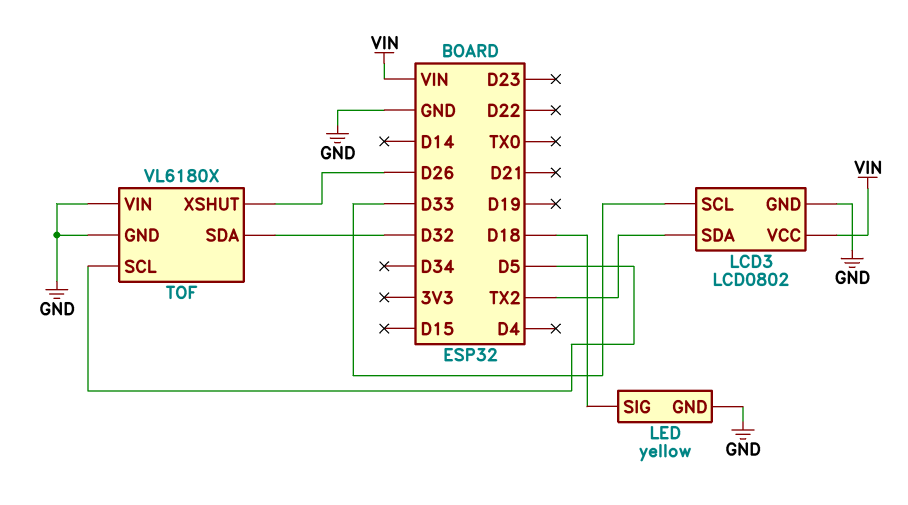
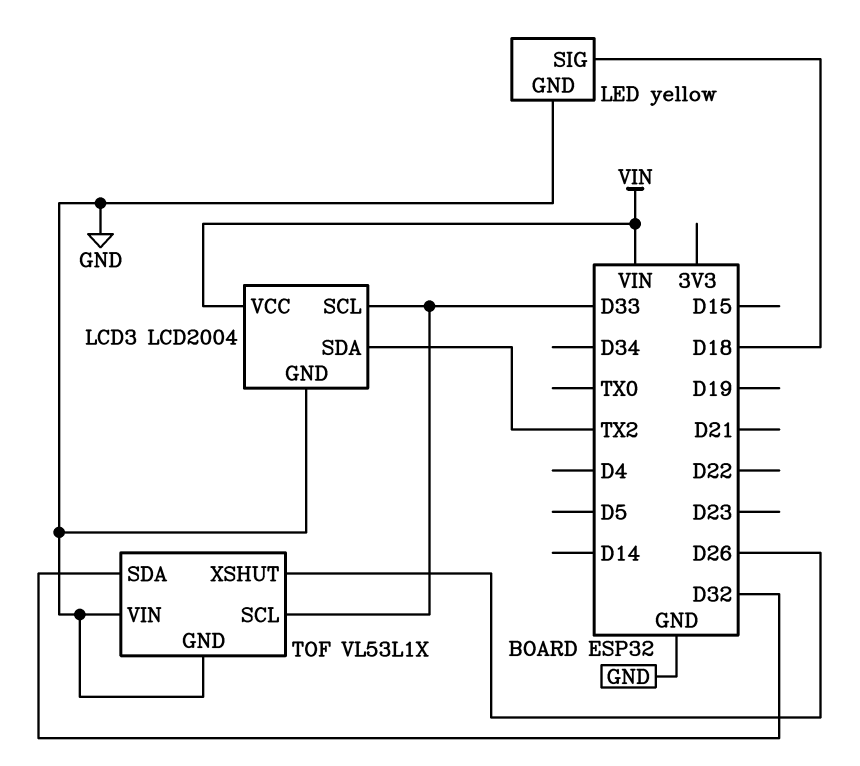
LCD3: LCD0802 -> LCD2004
TOF: VL6180X -> VL53L1X
TOF pin SCL: D5 -> D33

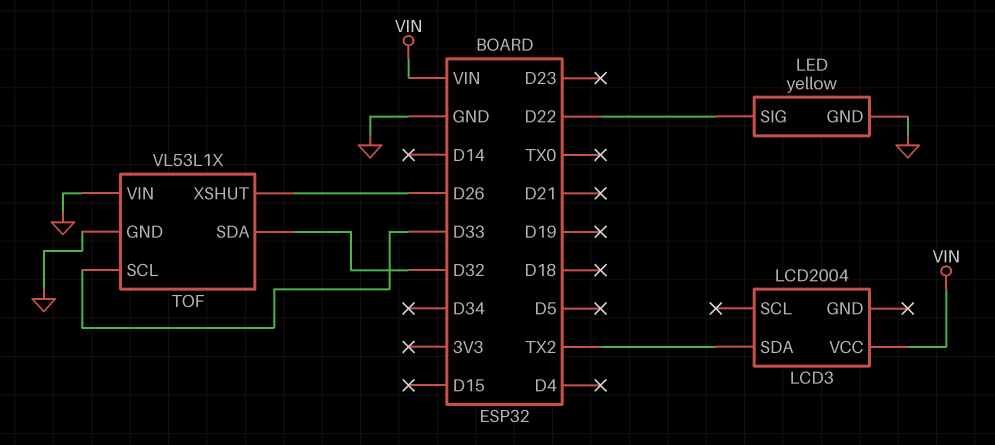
LCD3 pin GND: GND -> none
LCD3 pin SCL: D33 -> none
LED pin SIG: D18 -> D22

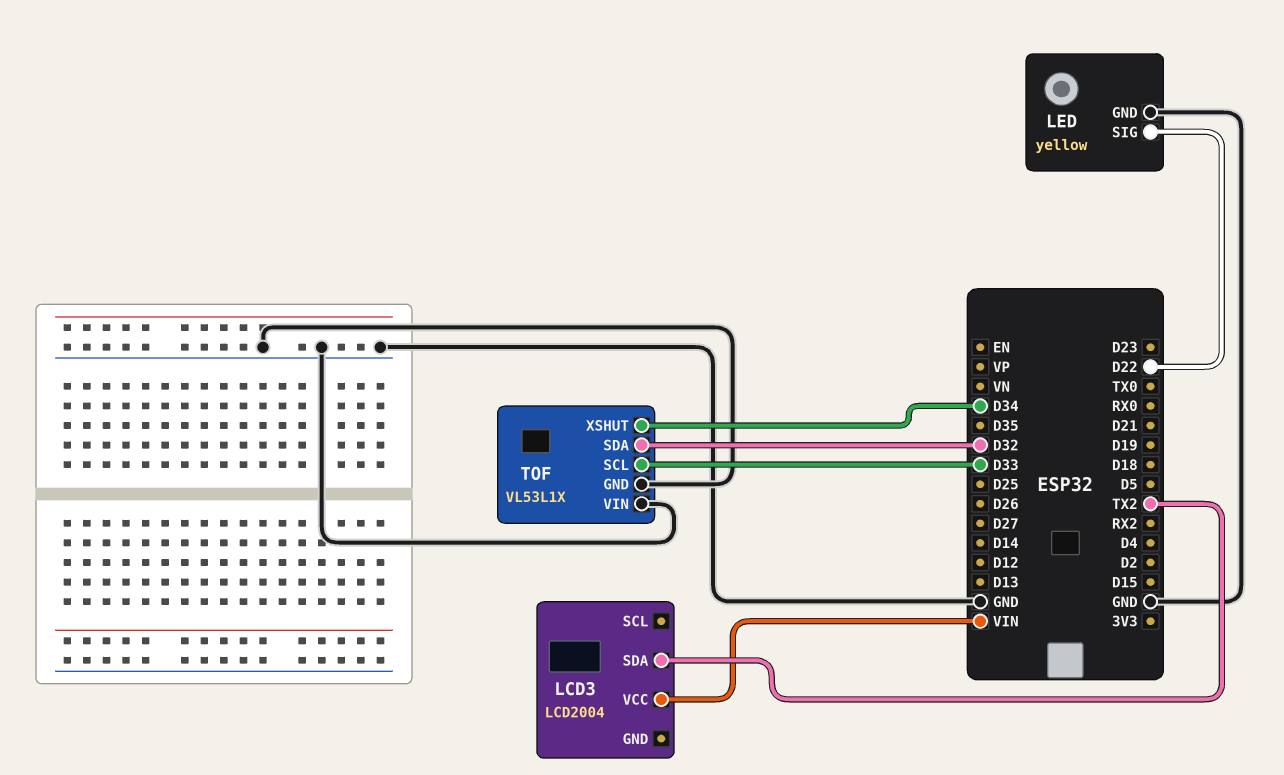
TOF pin XSHUT: D26 -> D34

